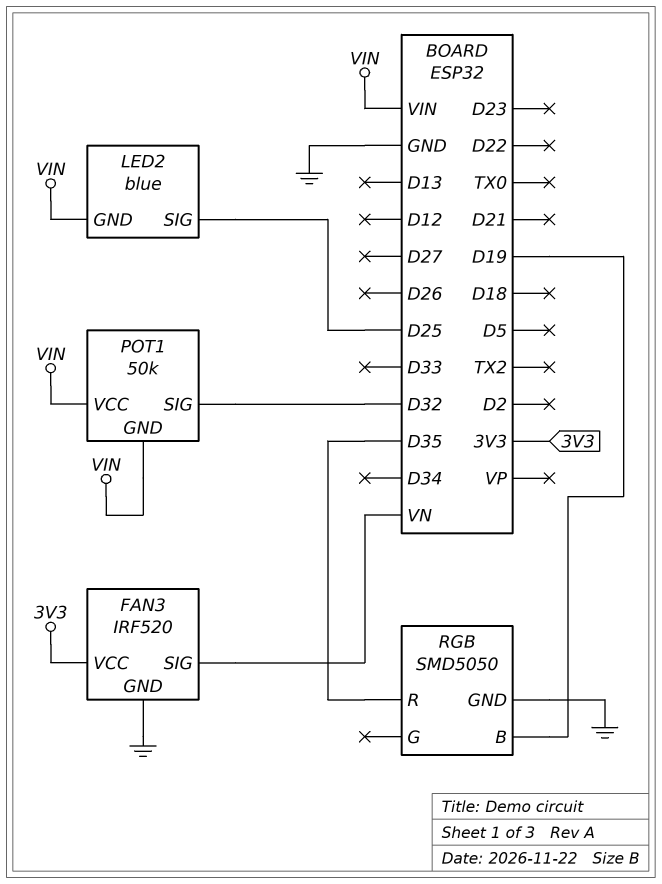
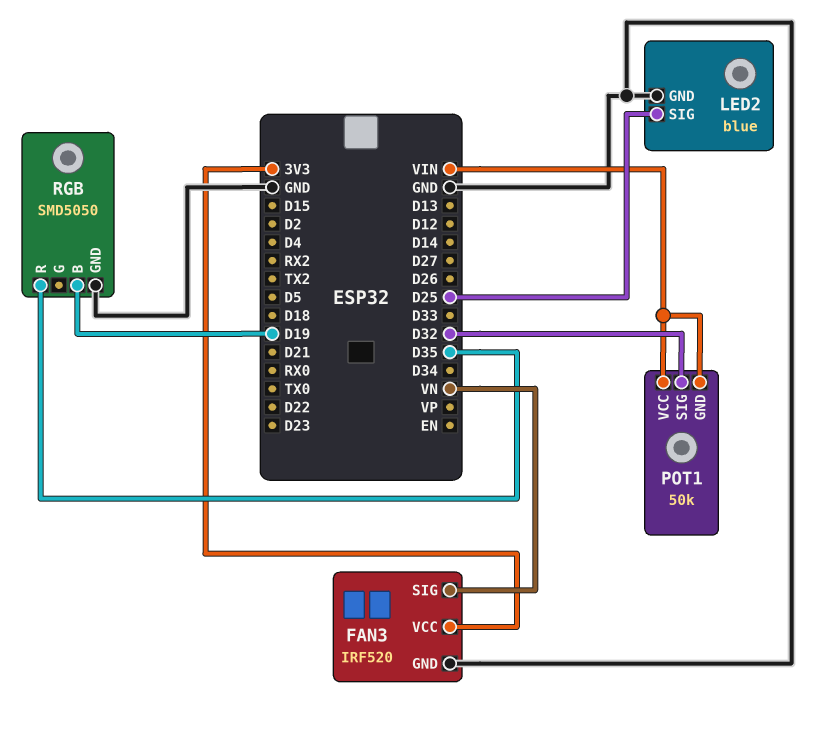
LED2 pin GND: VIN -> GND

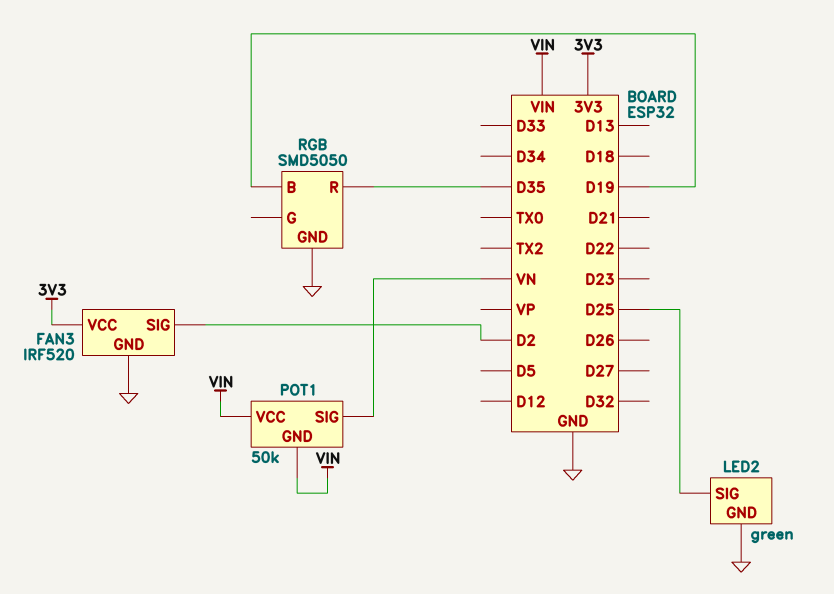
FAN3 pin SIG: VN -> D2
LED2: blue -> green
POT1 pin SIG: D32 -> VN

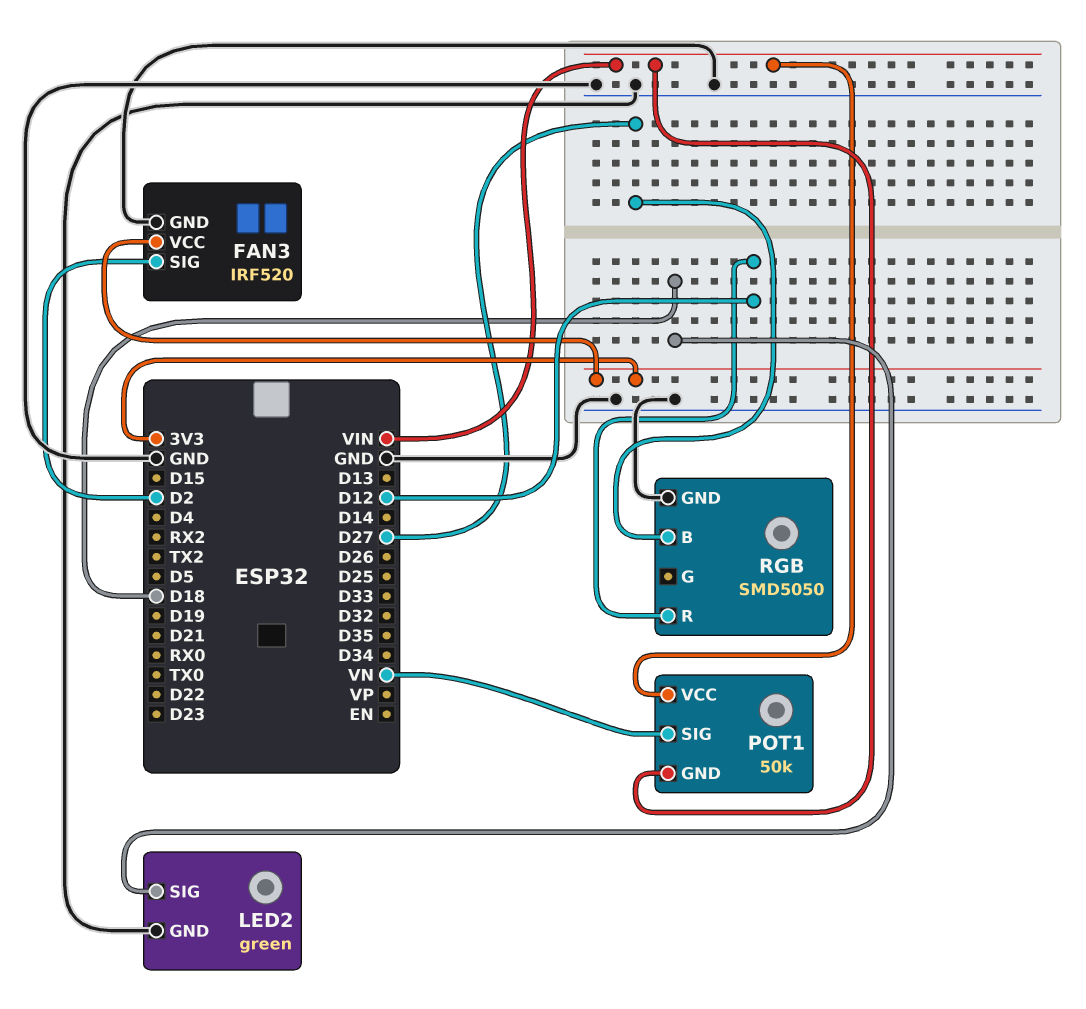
LED2 pin SIG: D25 -> D18
RGB pin B: D19 -> D27
RGB pin R: D35 -> D12

